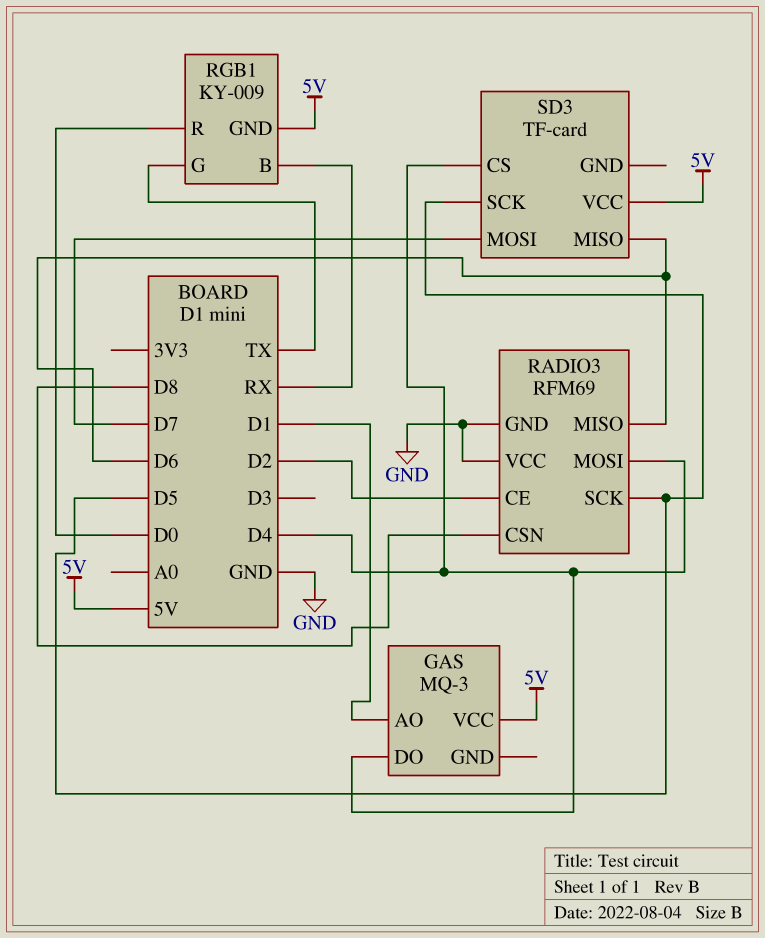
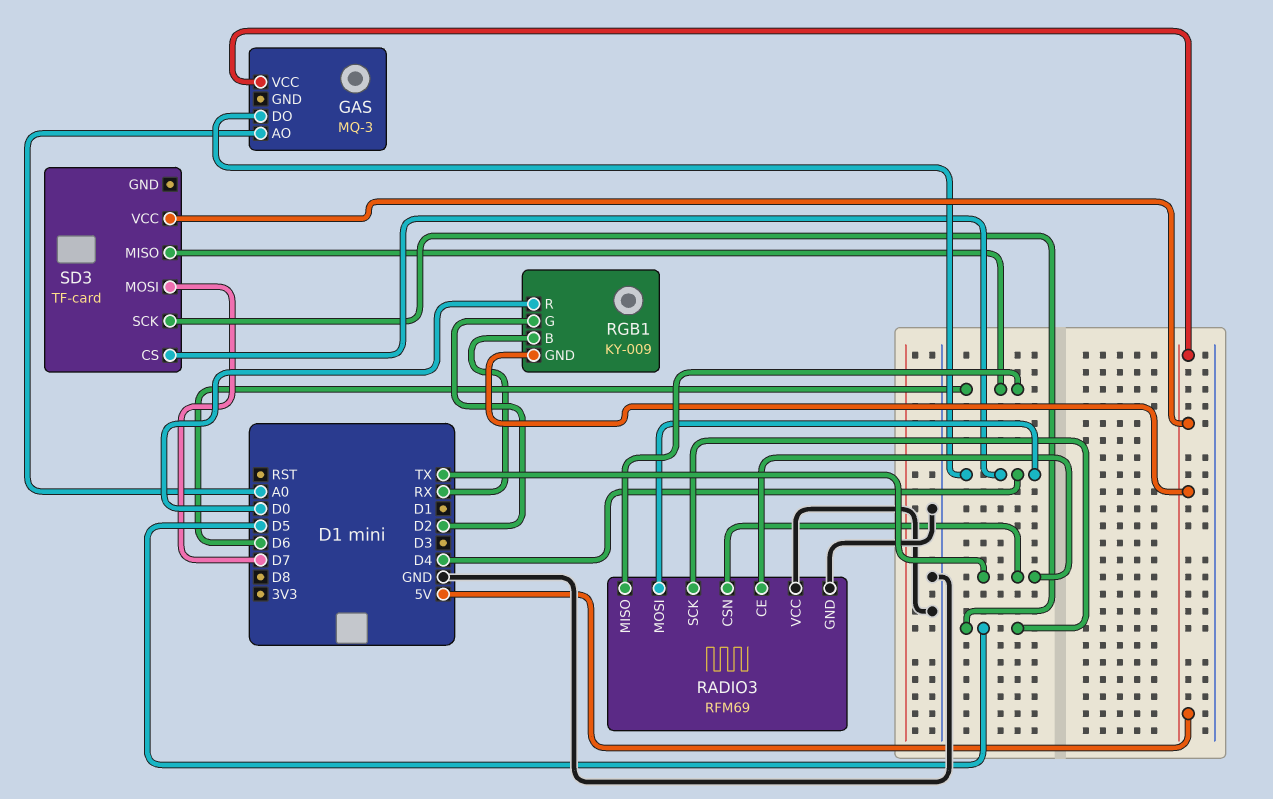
GAS pin AO: D1 -> A0
RADIO3 pin CE: D2 -> TX
RADIO3 pin CSN: D8 -> TX
RGB1 pin G: TX -> D2

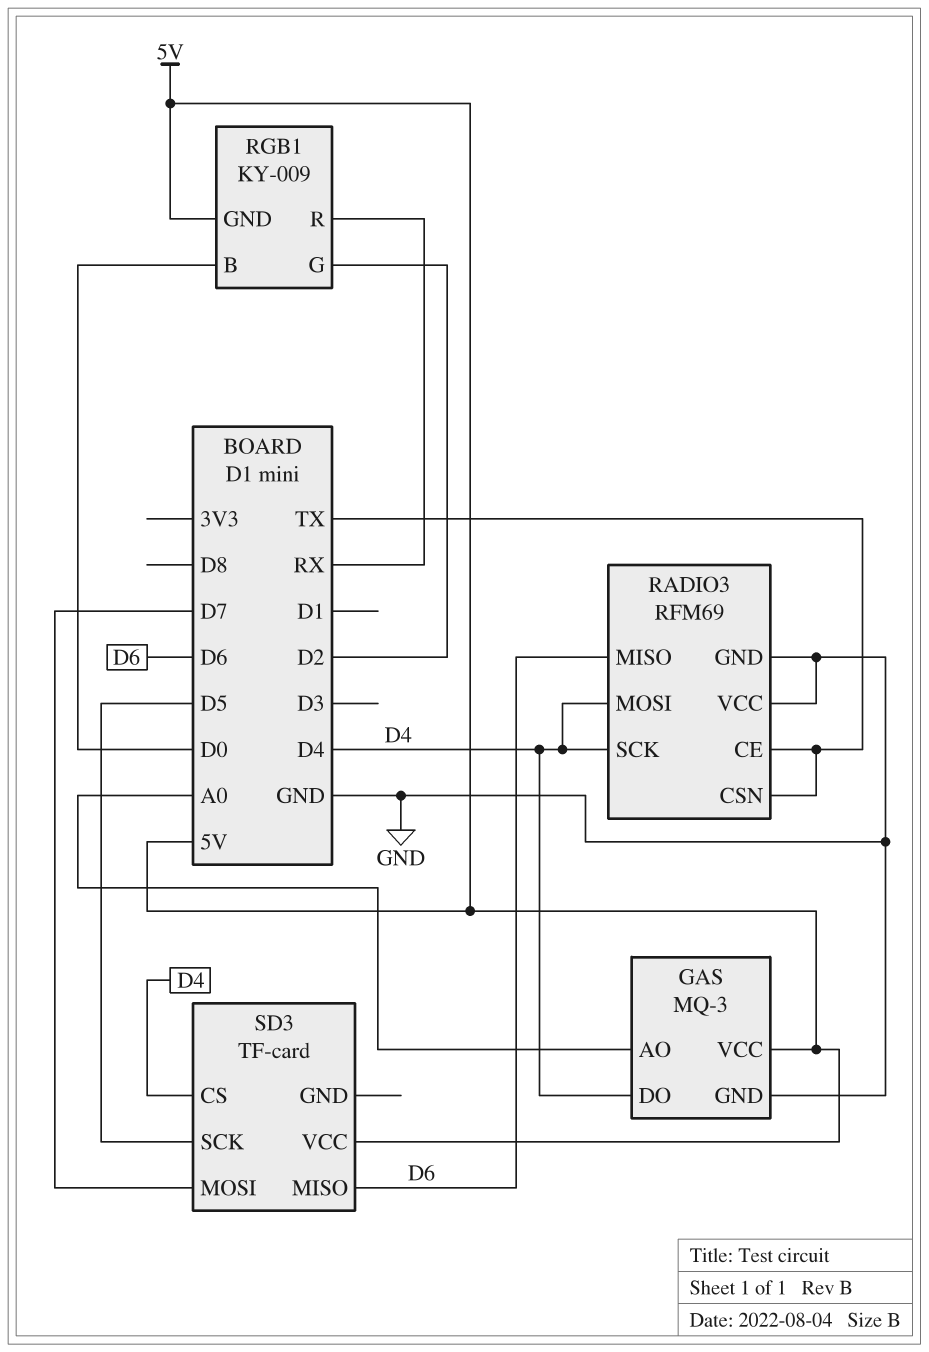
GAS pin GND: none -> GND
RADIO3 pin SCK: D5 -> D4
RGB1 pin B: RX -> D0
RGB1 pin R: D0 -> RX

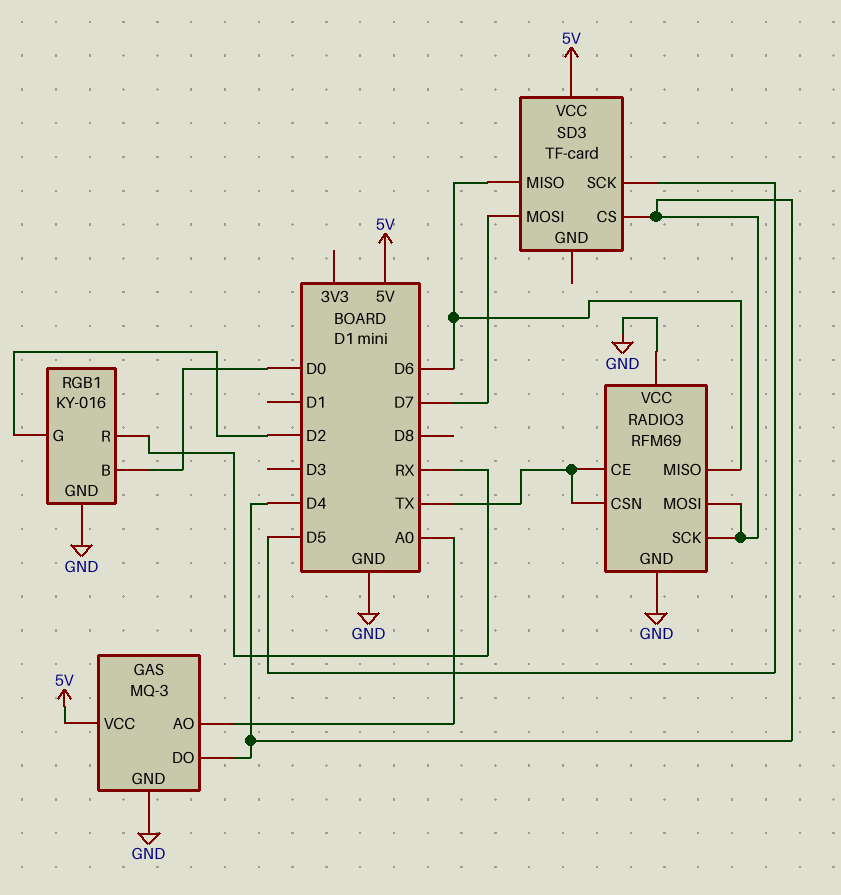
RGB1: KY-009 -> KY-016
RGB1 pin GND: 5V -> GND

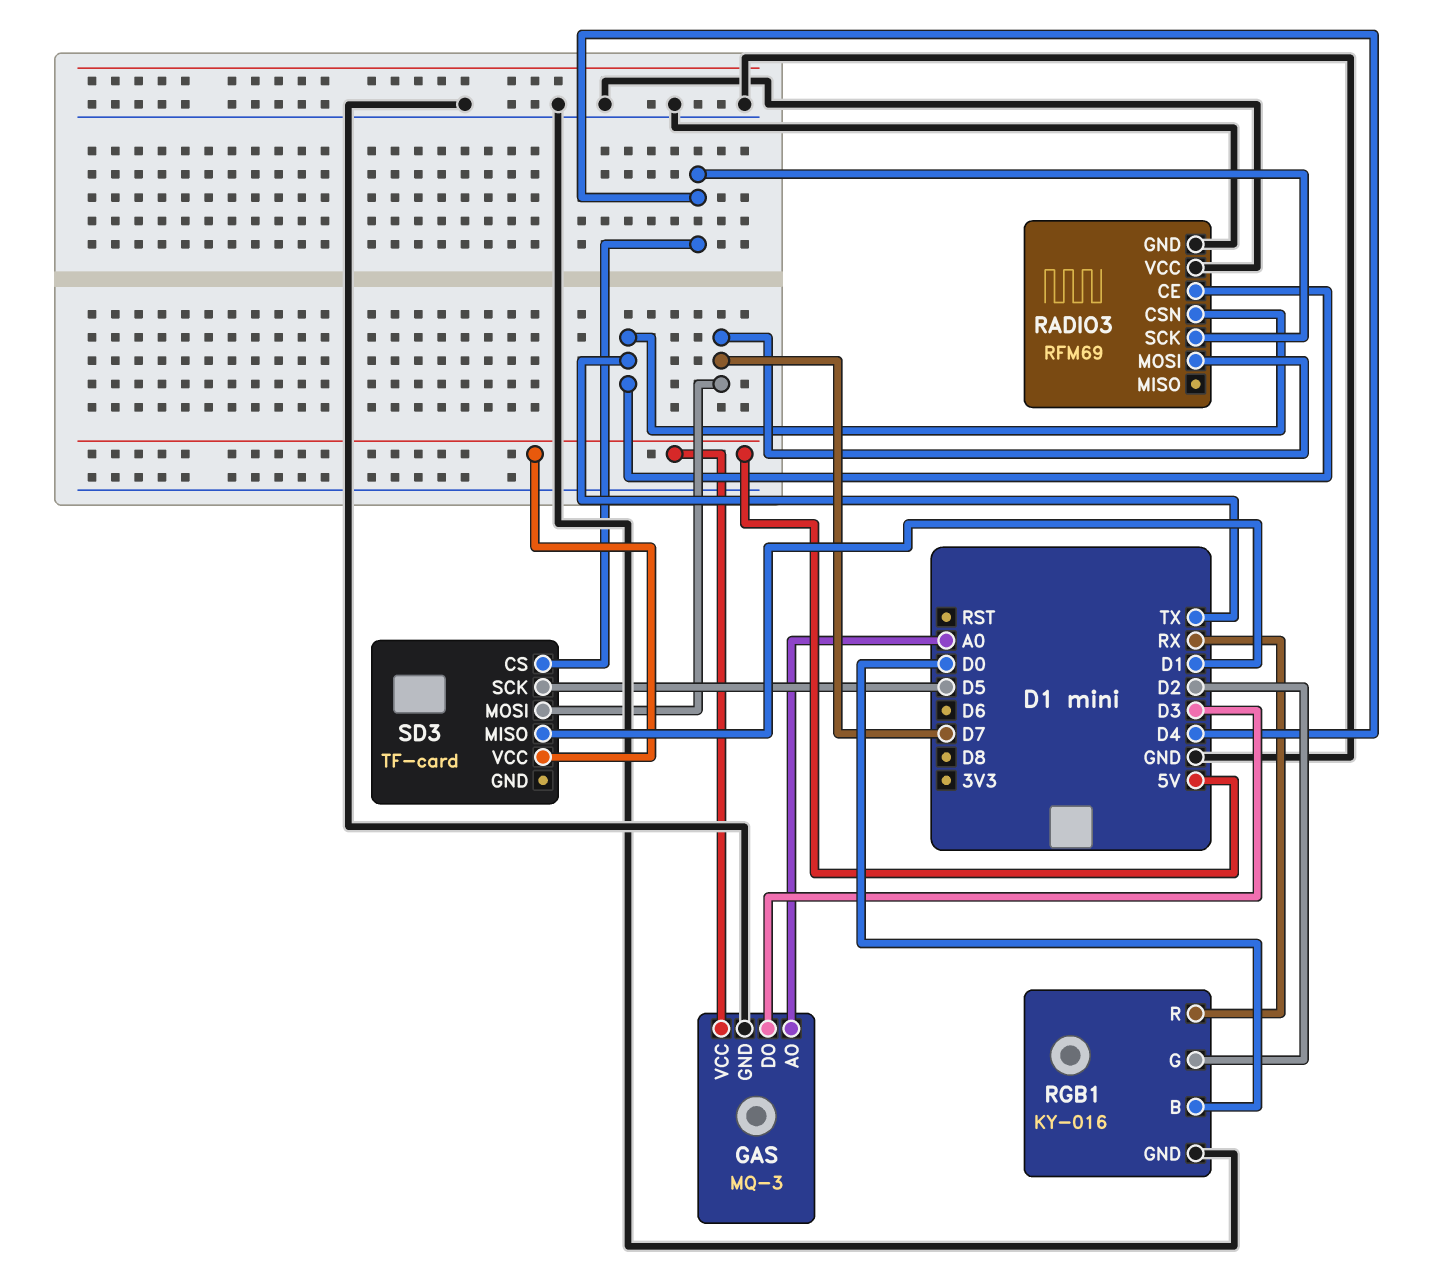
GAS pin DO: D4 -> D3
RADIO3 pin MISO: D6 -> none
RADIO3 pin MOSI: D4 -> D7
SD3 pin MISO: D6 -> D1

